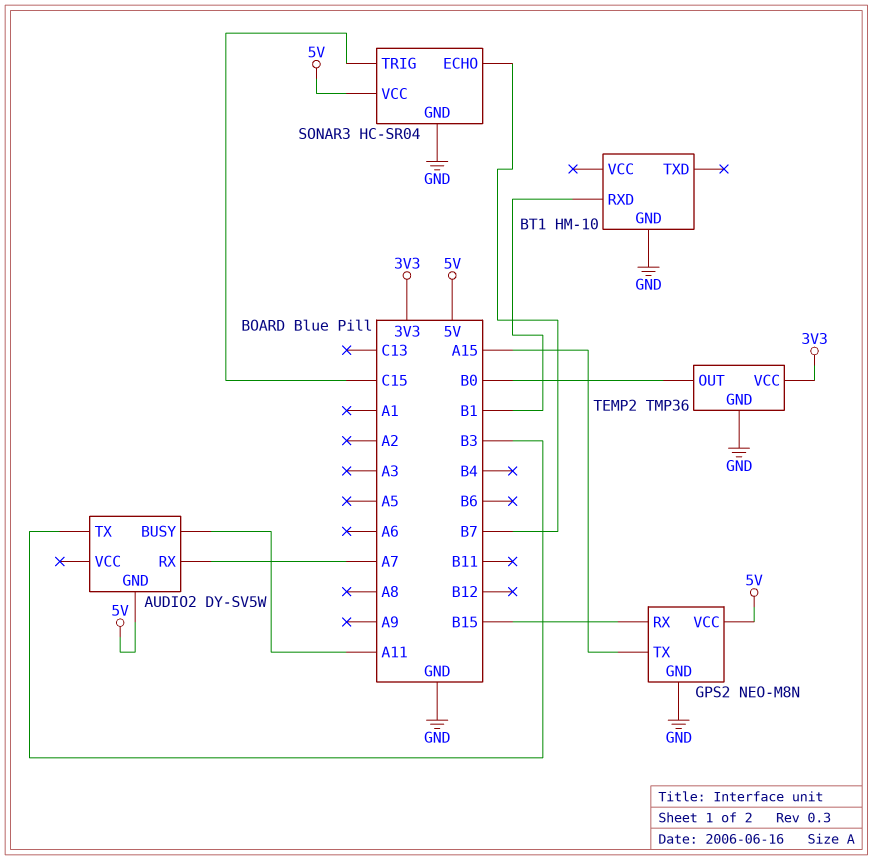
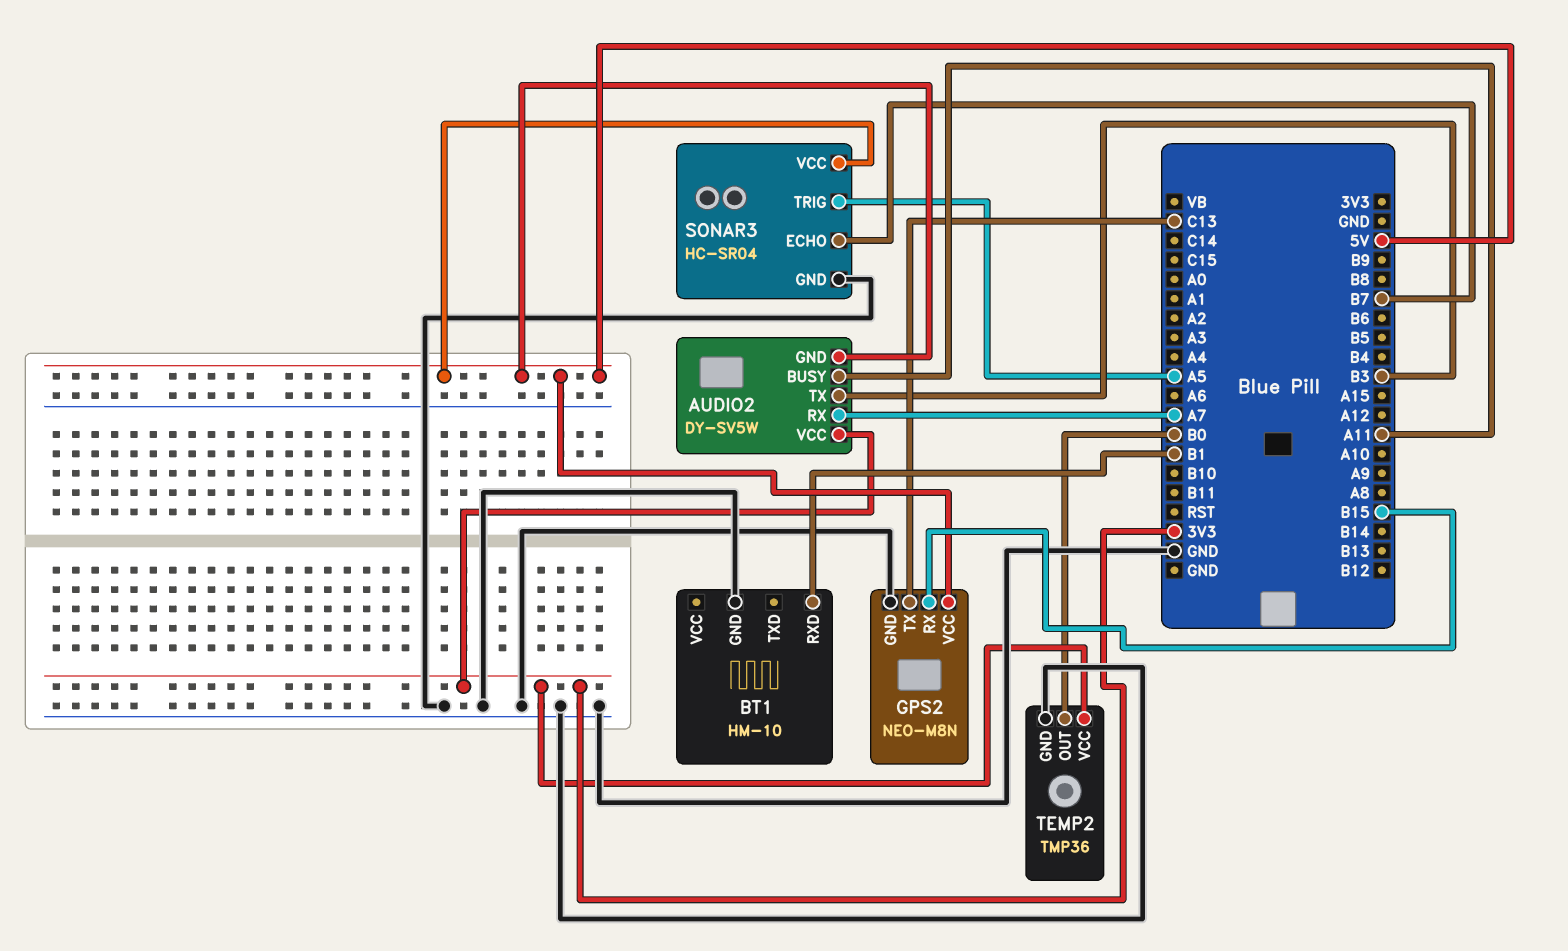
AUDIO2 pin VCC: none -> 3V3
GPS2 pin TX: A15 -> C13
SONAR3 pin TRIG: C15 -> A5

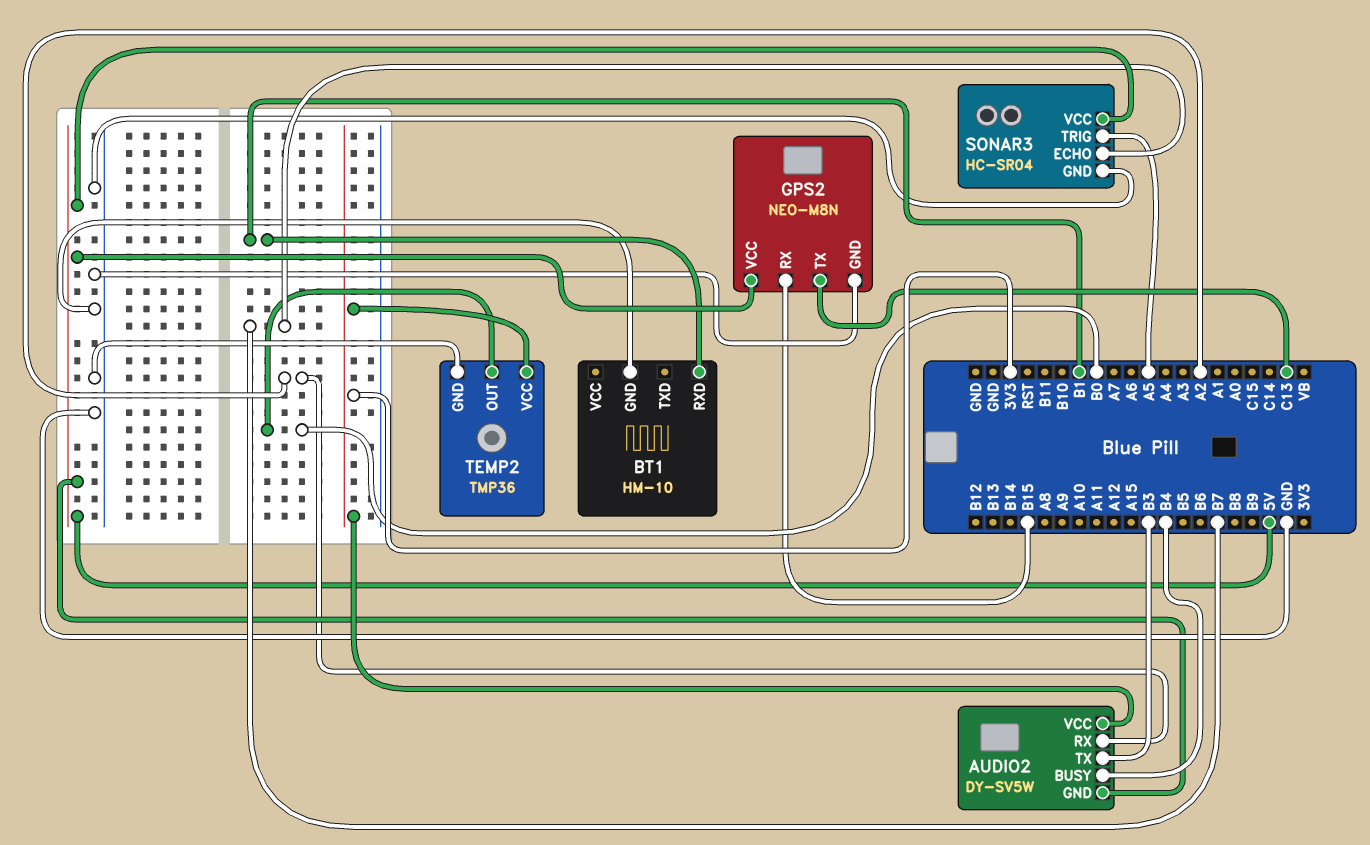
AUDIO2 pin BUSY: A11 -> B4
AUDIO2 pin RX: A7 -> A2

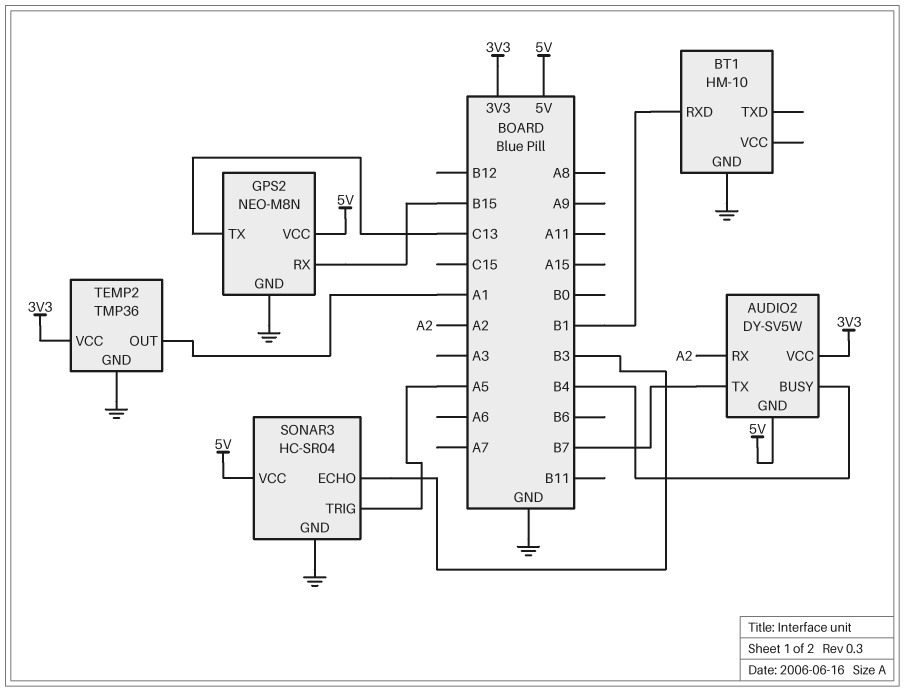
AUDIO2 pin TX: B3 -> B7
SONAR3 pin ECHO: B7 -> B3
TEMP2 pin OUT: B0 -> A1

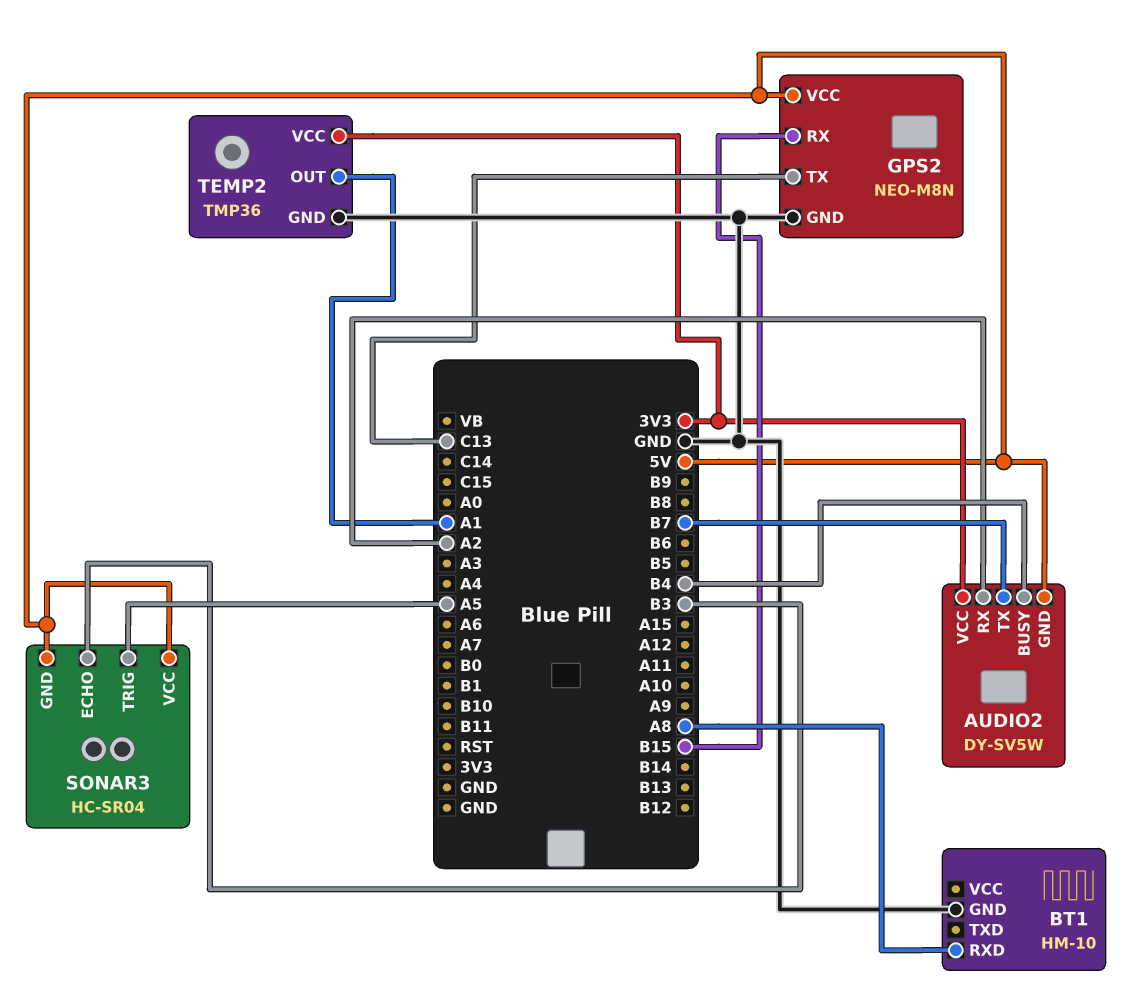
BT1 pin RXD: B1 -> A8
SONAR3 pin GND: GND -> 5V

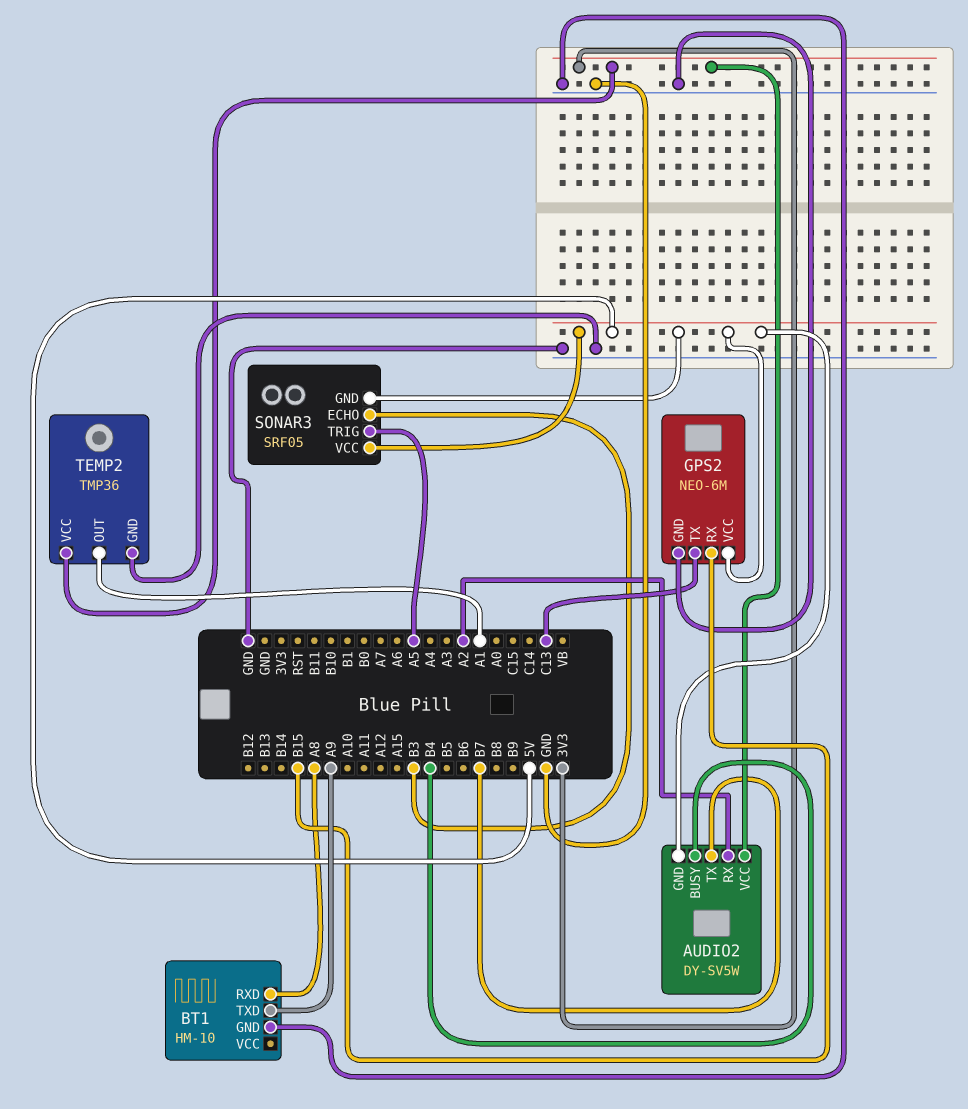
BT1 pin TXD: none -> A9
GPS2: NEO-M8N -> NEO-6M
SONAR3: HC-SR04 -> SRF05

